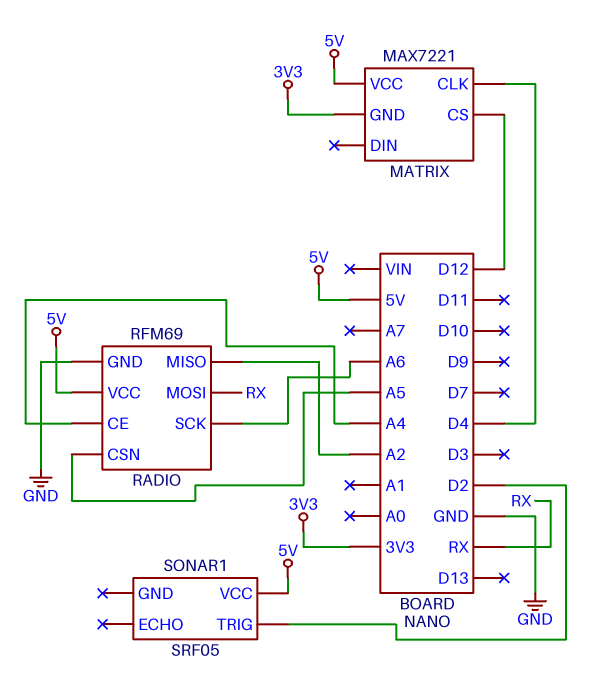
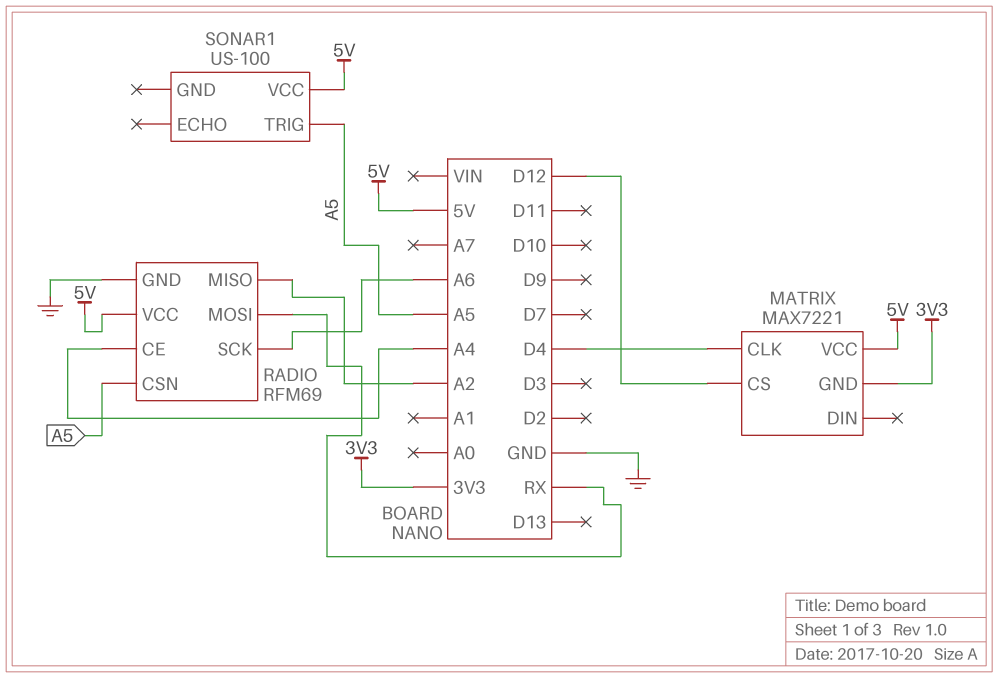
SONAR1: SRF05 -> US-100
SONAR1 pin TRIG: D2 -> A5

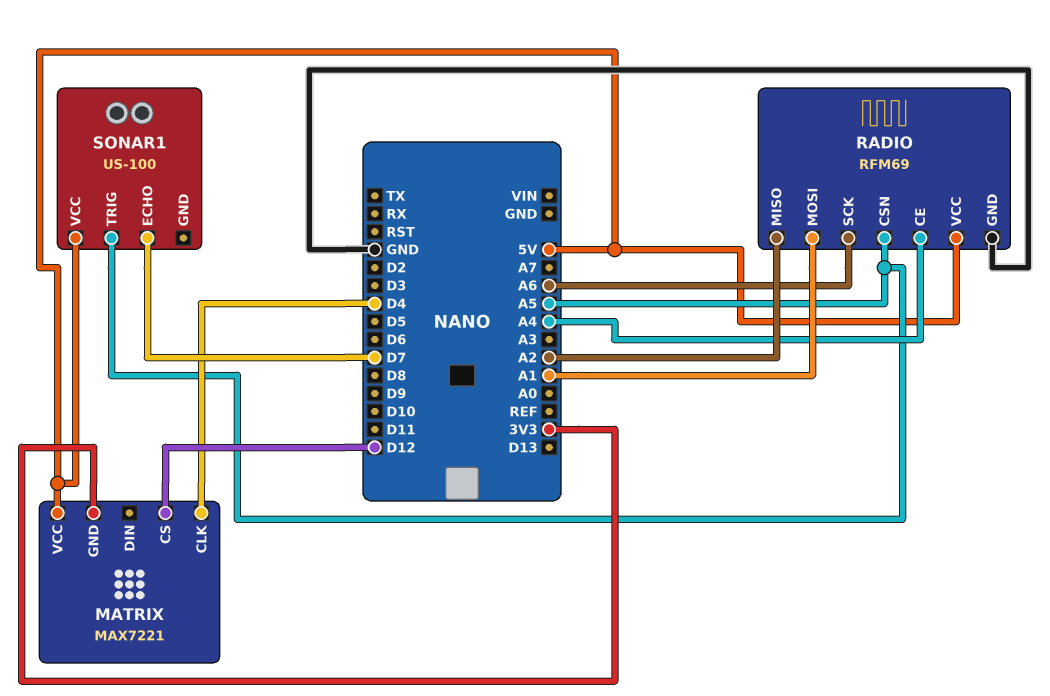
RADIO pin MOSI: RX -> A1
SONAR1 pin ECHO: none -> D7

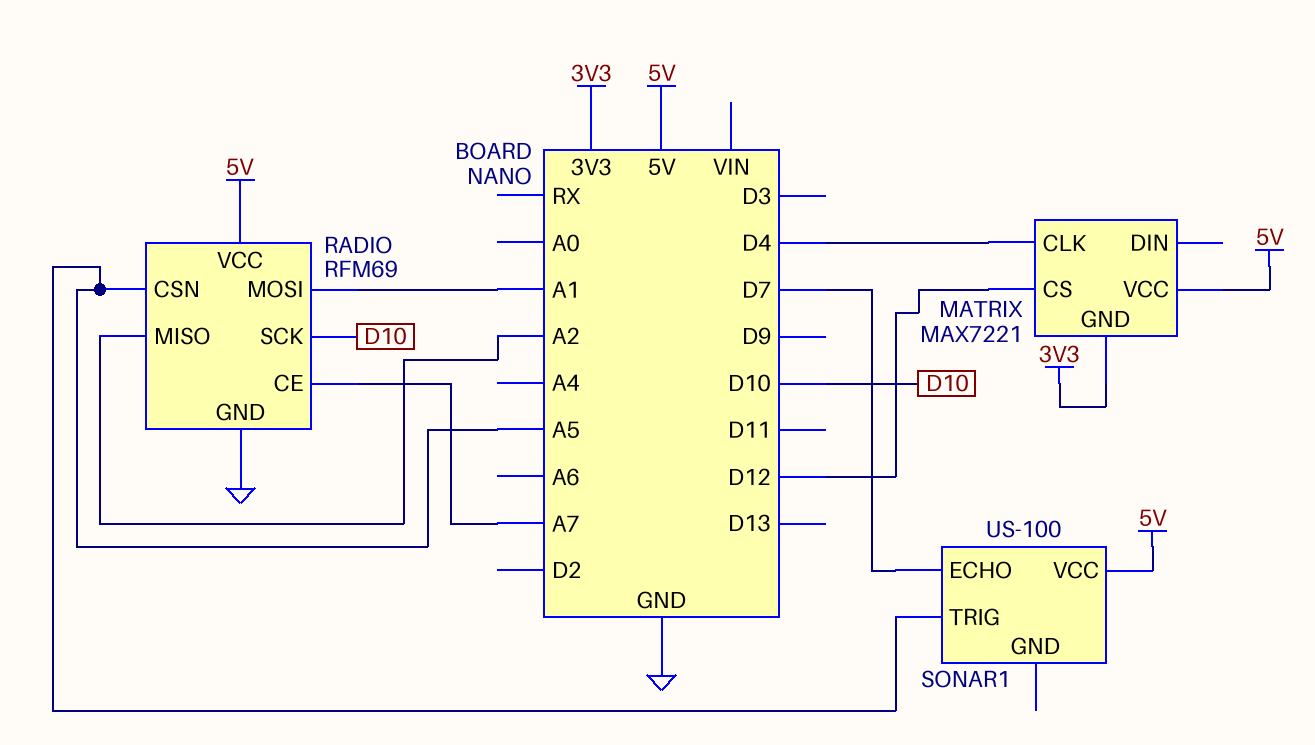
RADIO pin CE: A4 -> A7
RADIO pin SCK: A6 -> D10

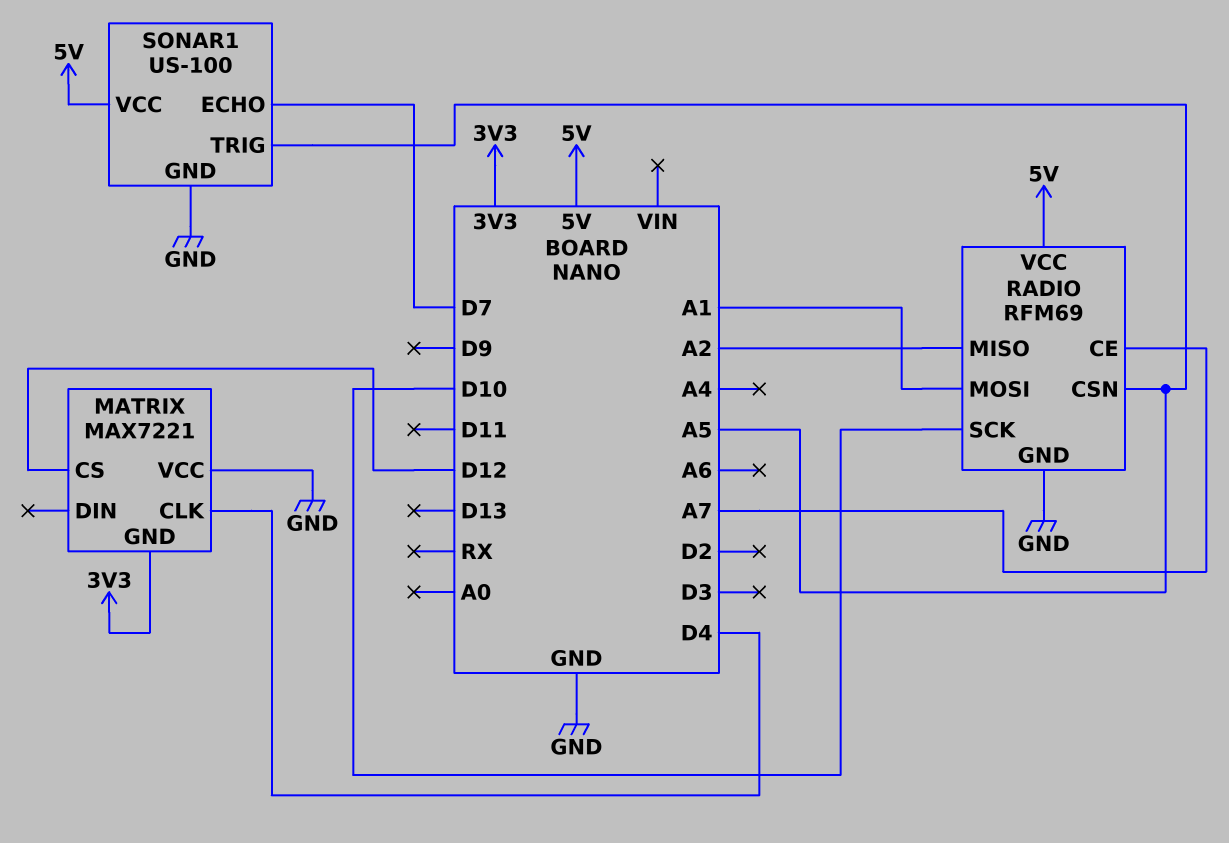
MATRIX pin VCC: 5V -> GND
SONAR1 pin GND: none -> GND

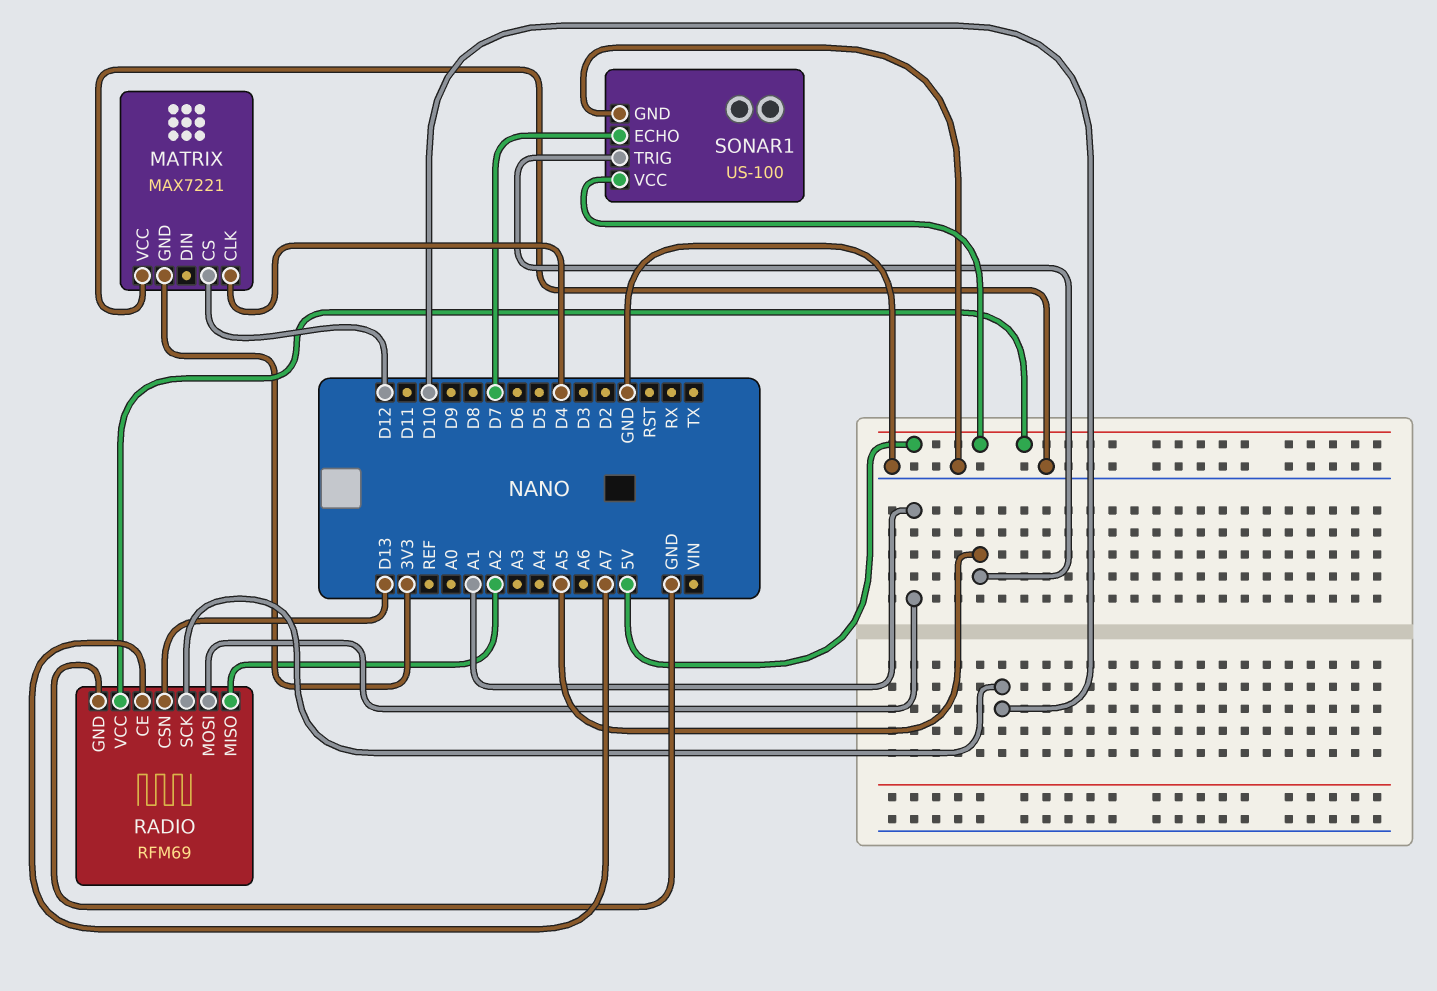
RADIO pin CSN: A5 -> D13

